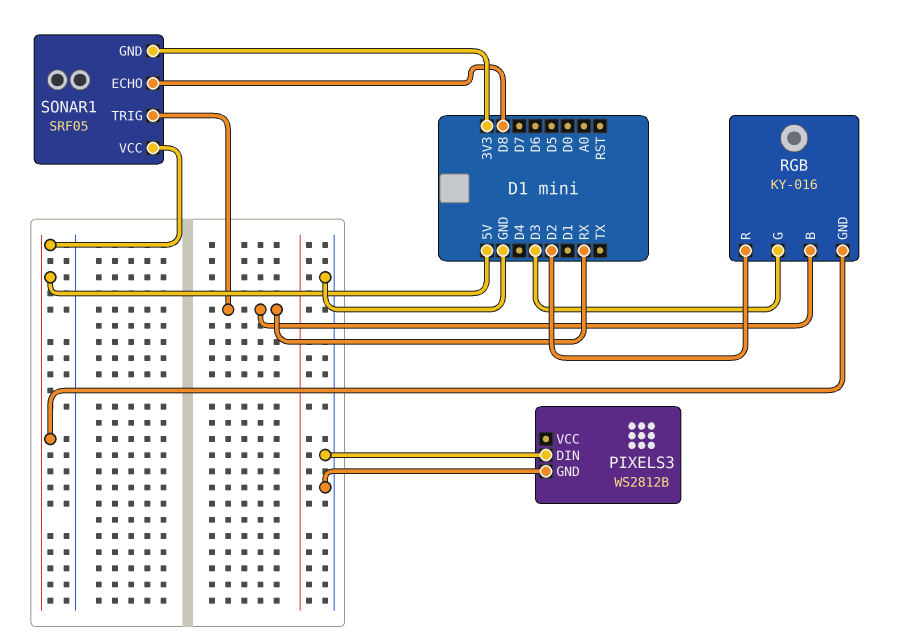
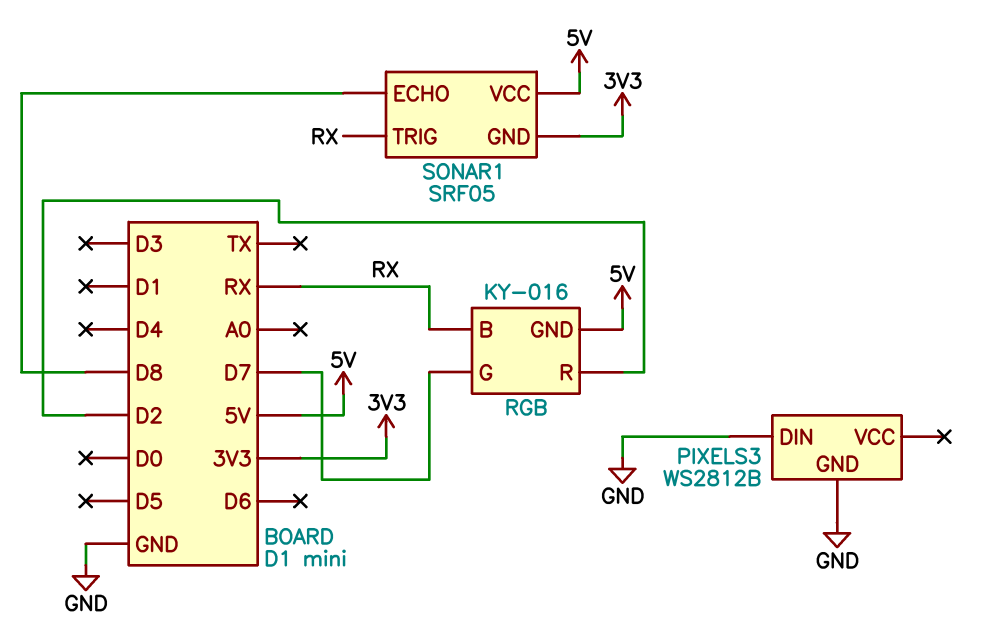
RGB pin G: D3 -> D7

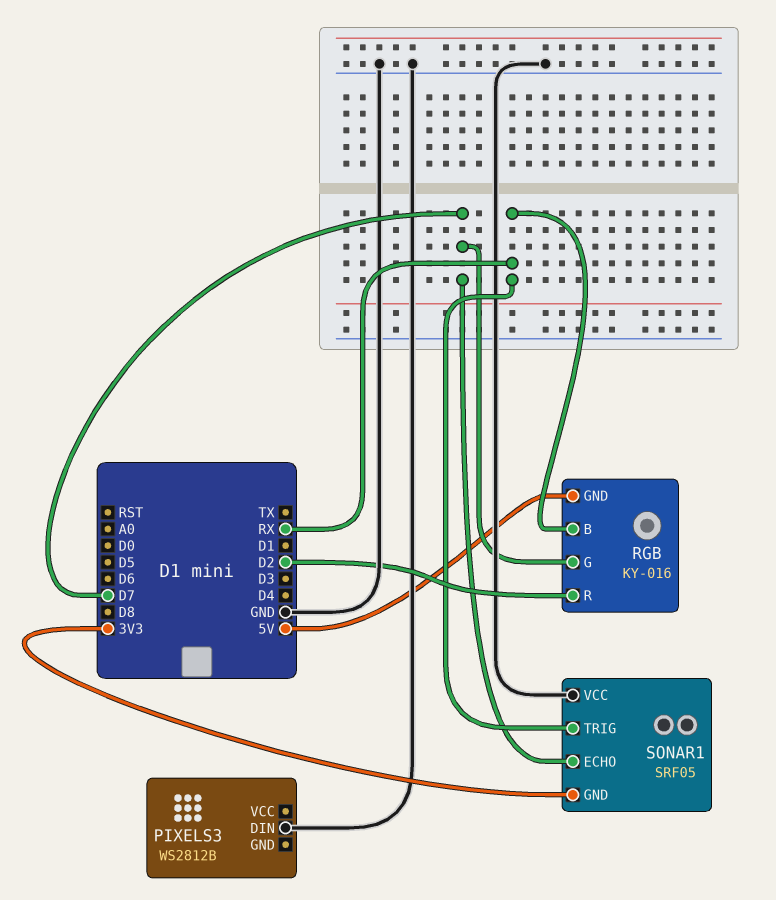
PIXELS3 pin GND: GND -> none
SONAR1 pin ECHO: D8 -> D7
SONAR1 pin VCC: 5V -> GND

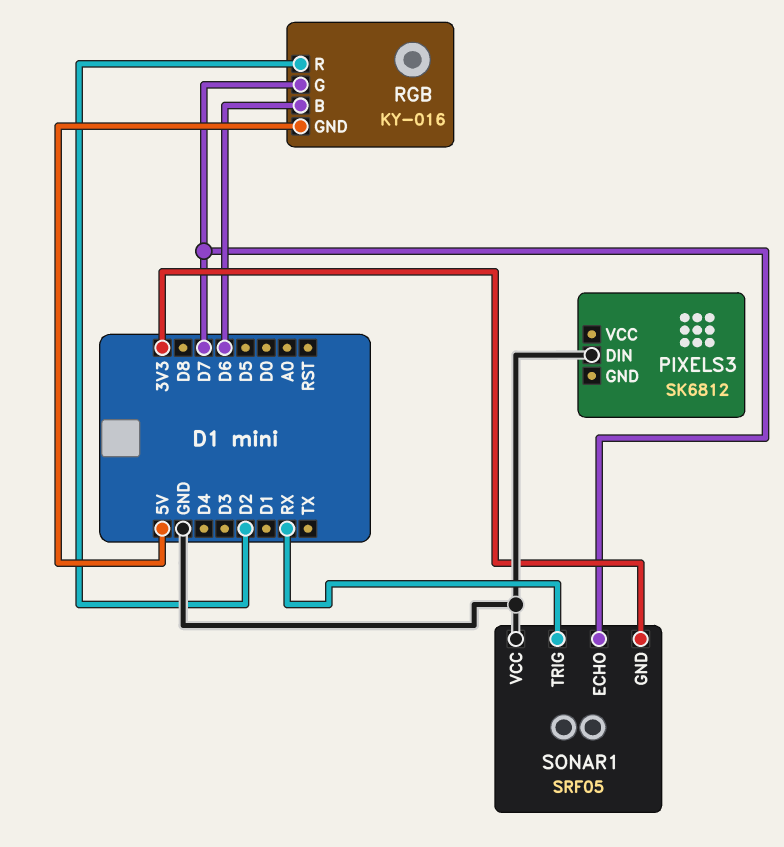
PIXELS3: WS2812B -> SK6812
RGB pin B: RX -> D6

